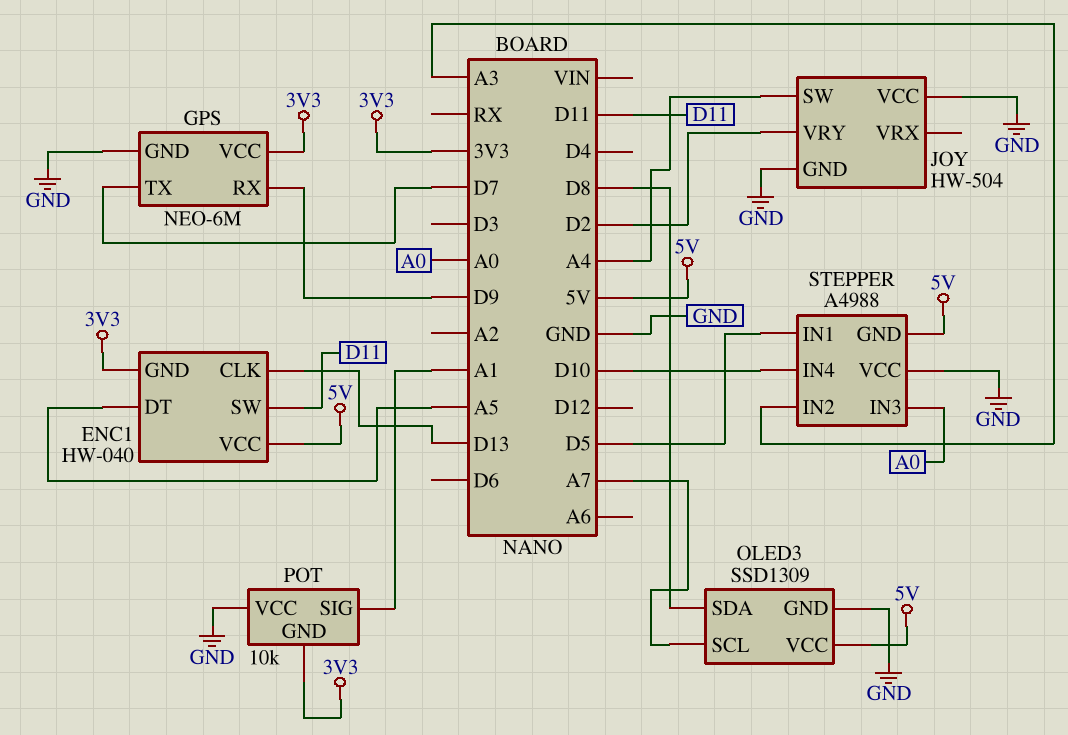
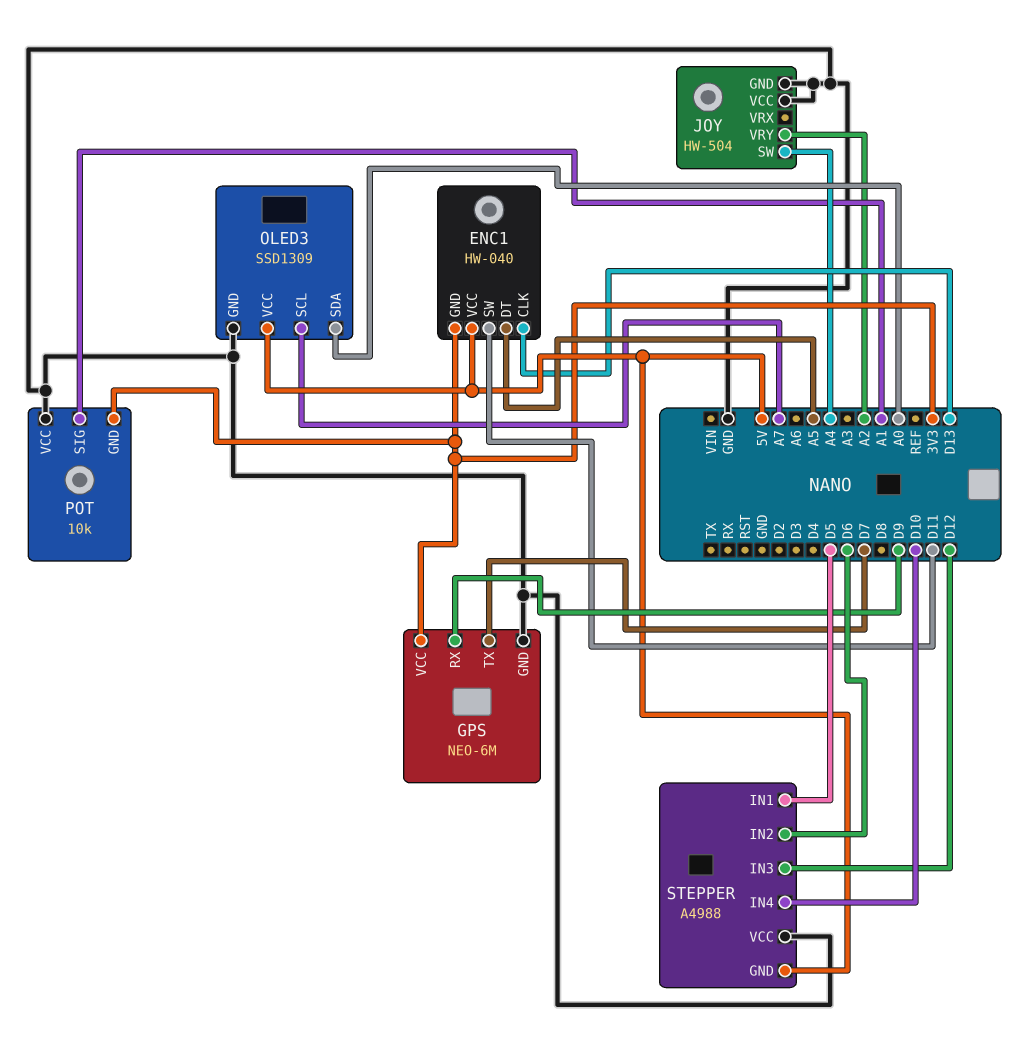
JOY pin VRY: D2 -> A2
OLED3 pin SDA: D8 -> A0
STEPPER pin IN2: A3 -> D6
STEPPER pin IN3: A0 -> D12

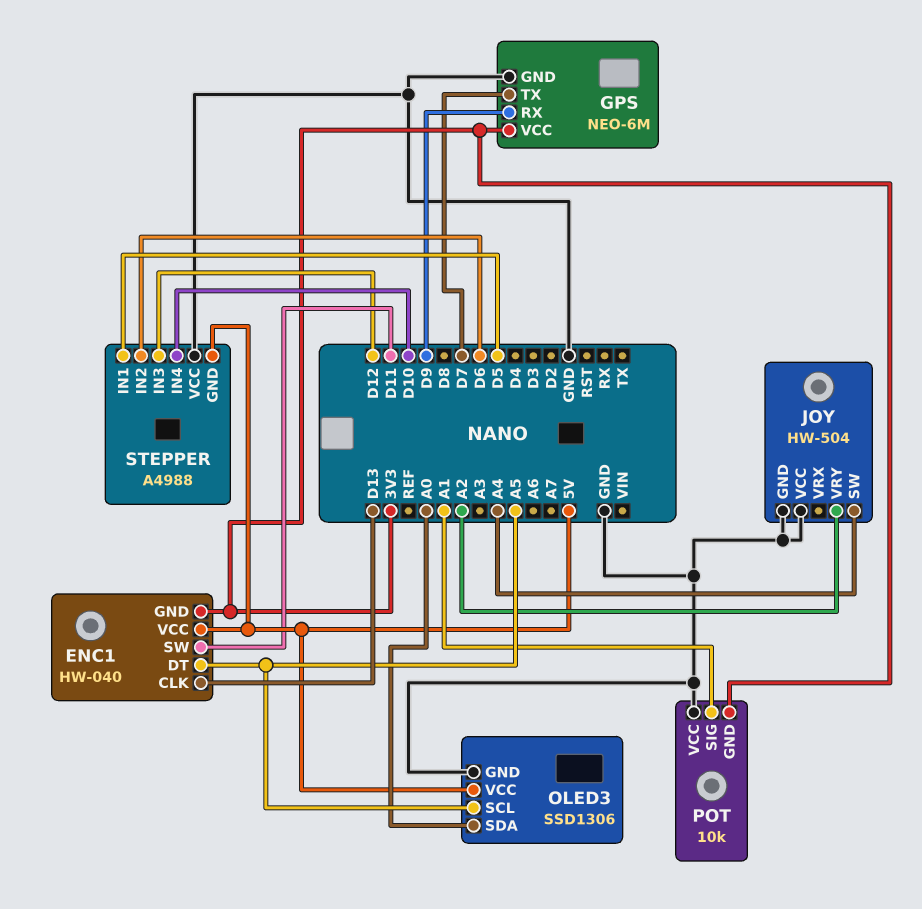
OLED3: SSD1309 -> SSD1306
OLED3 pin SCL: A7 -> A5

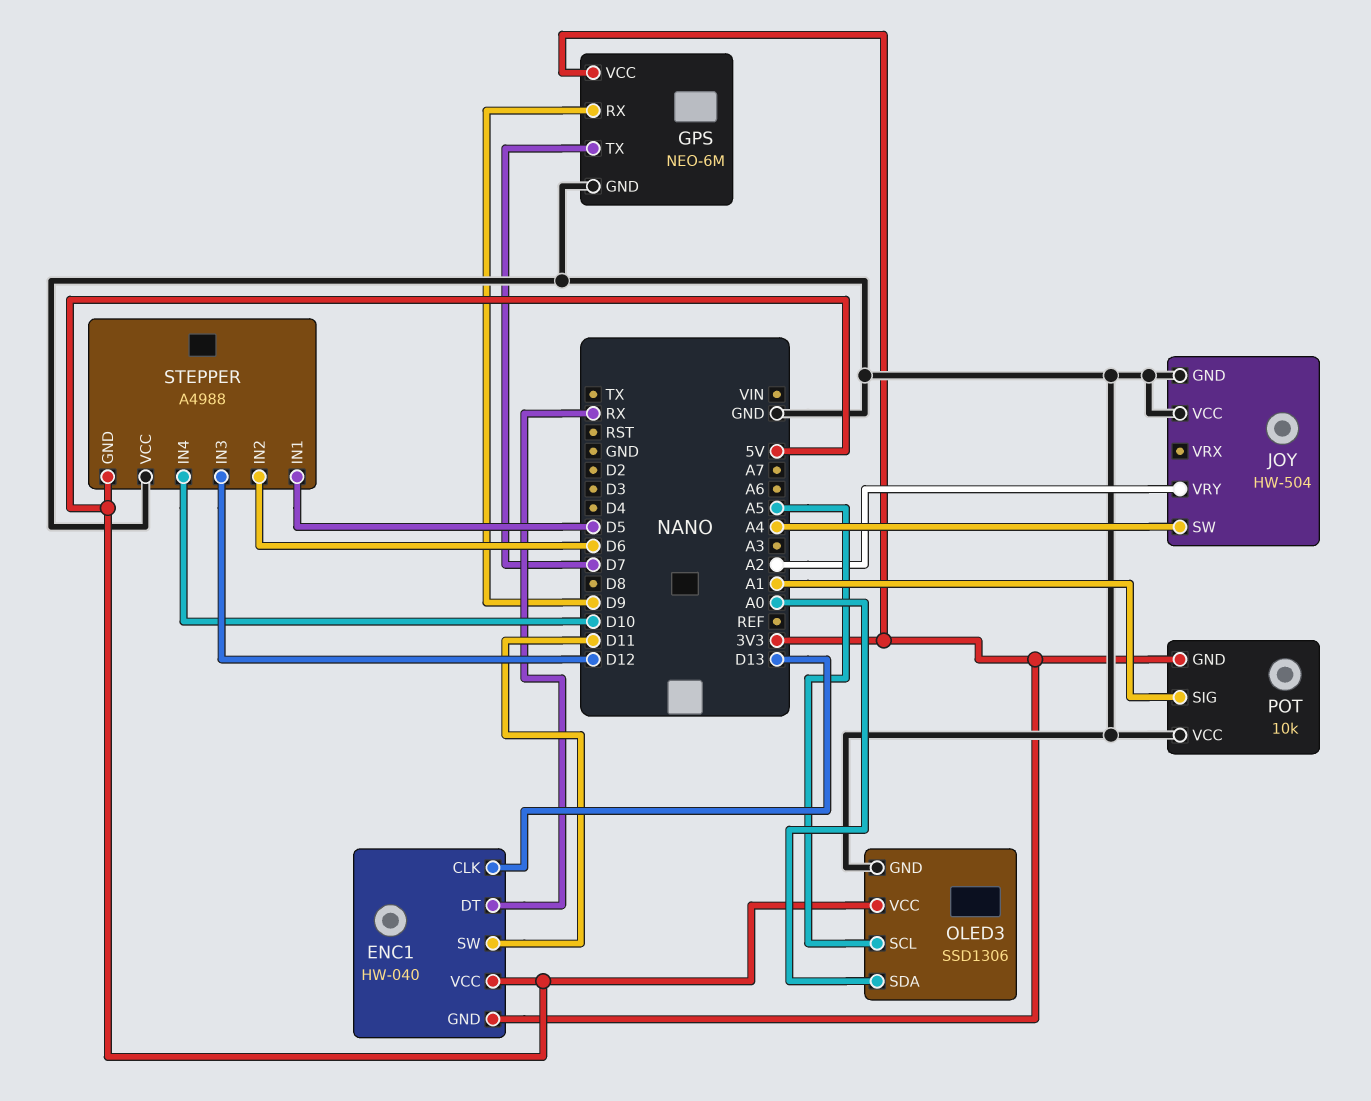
ENC1 pin DT: A5 -> RX

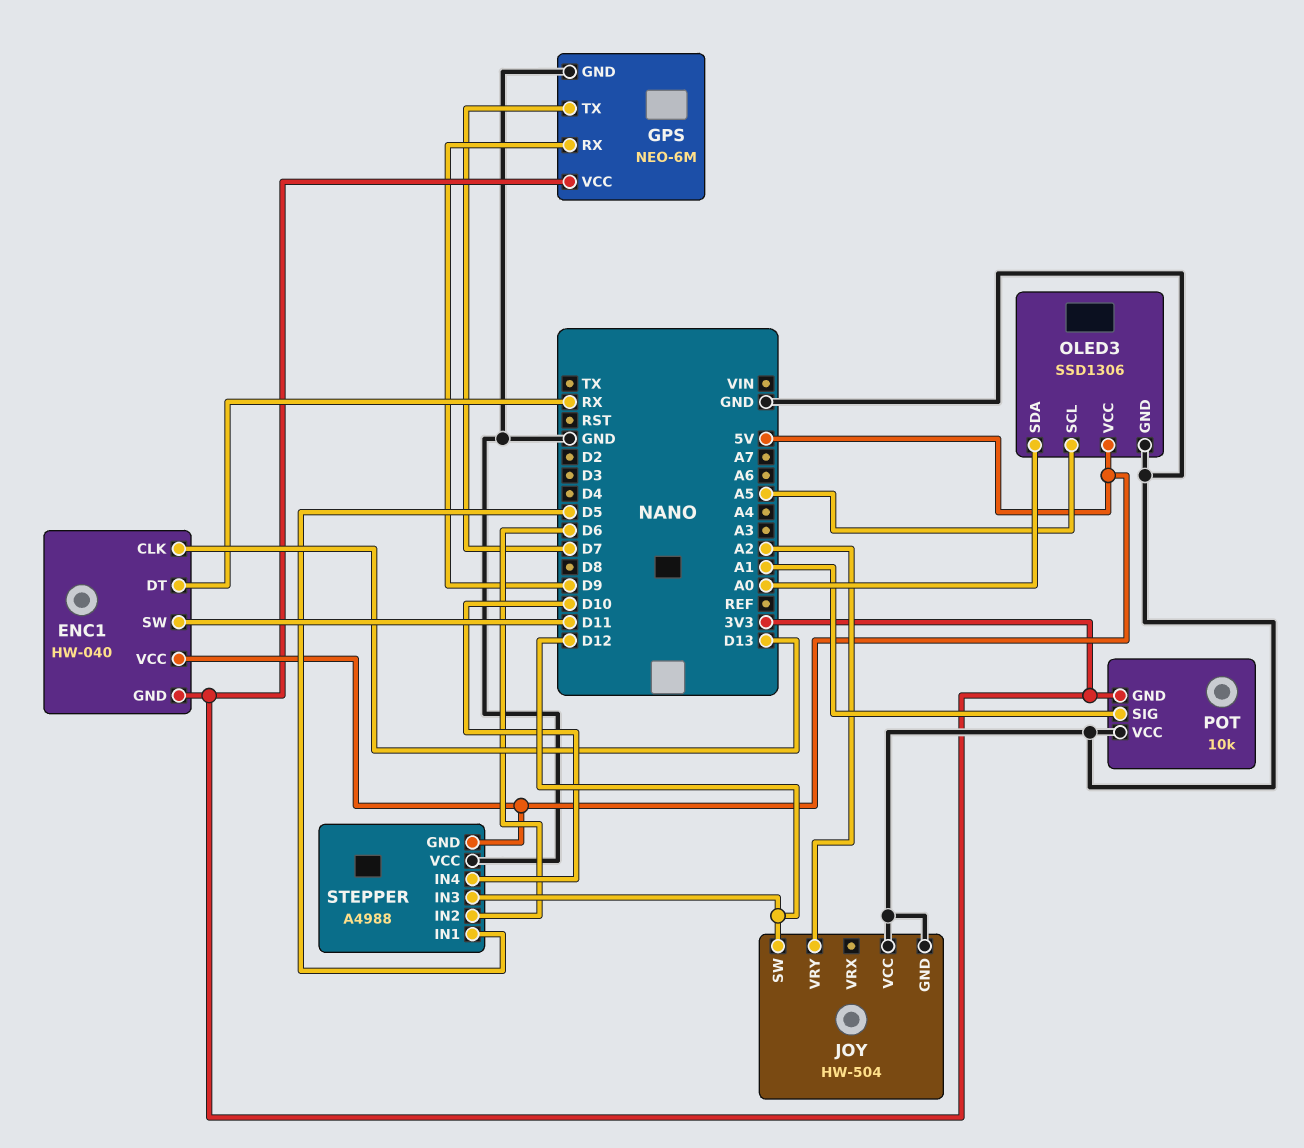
JOY pin SW: A4 -> D12

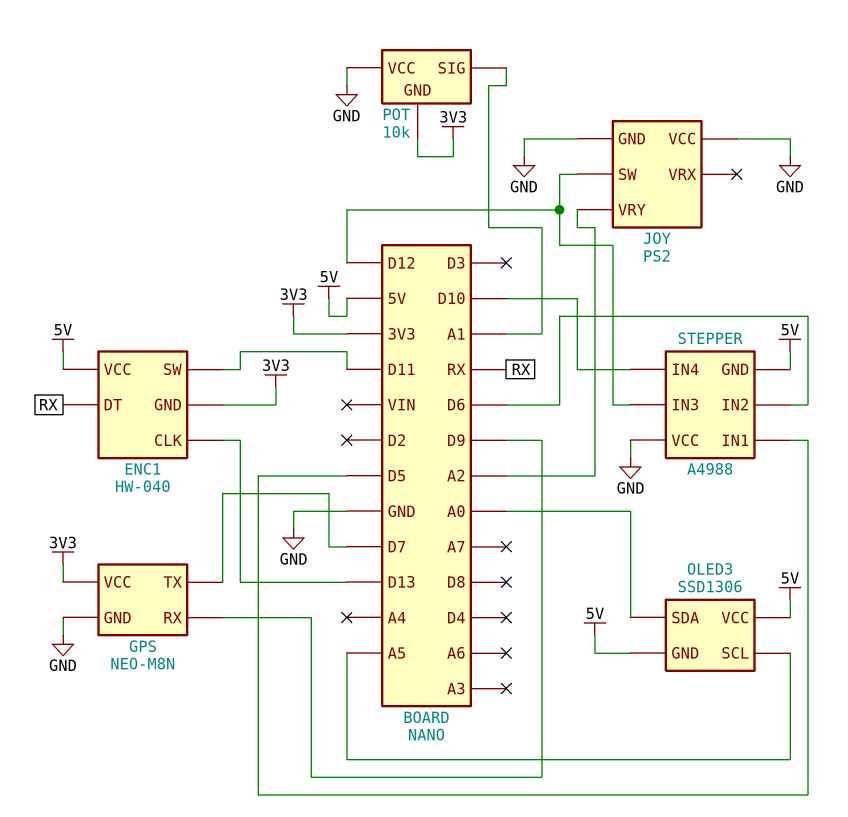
GPS: NEO-6M -> NEO-M8N
JOY: HW-504 -> PS2
OLED3 pin GND: GND -> 5V

